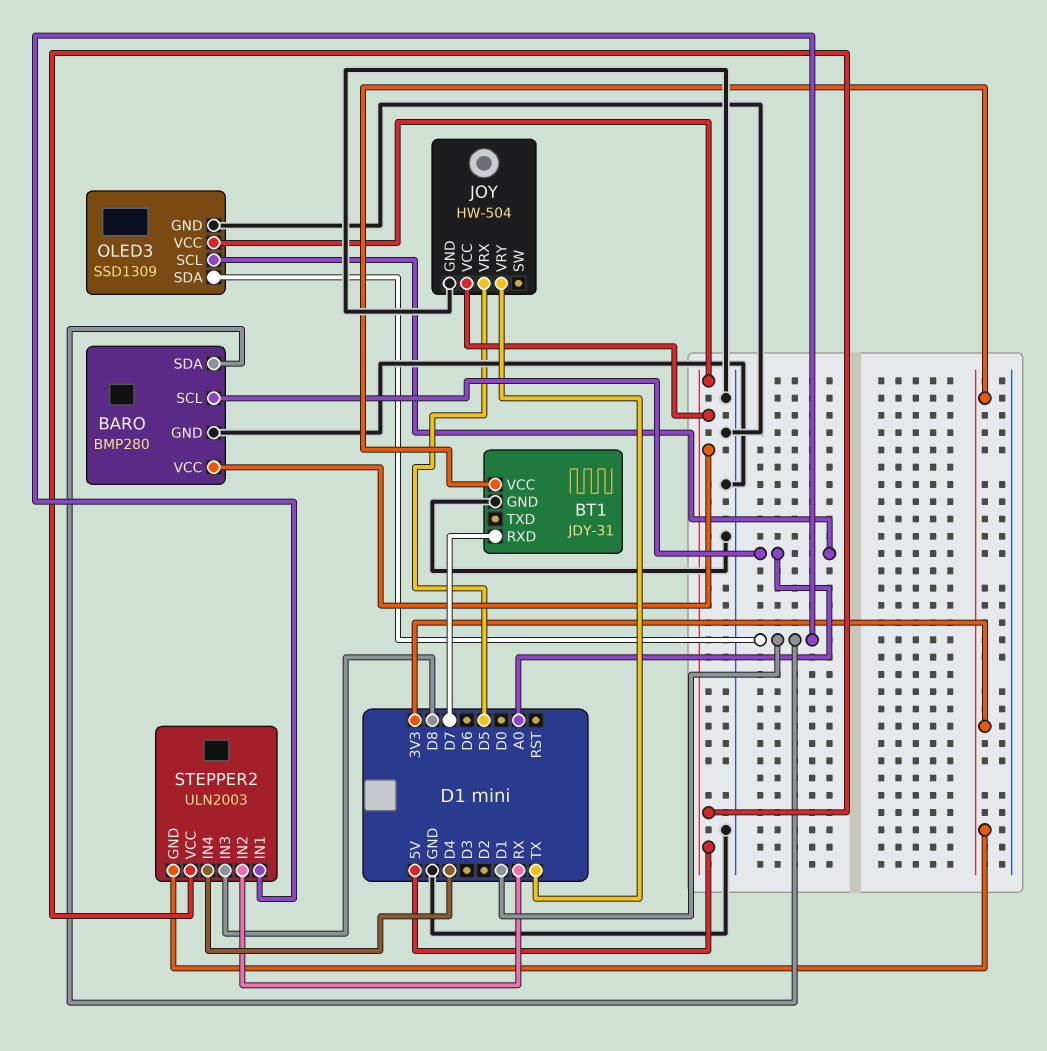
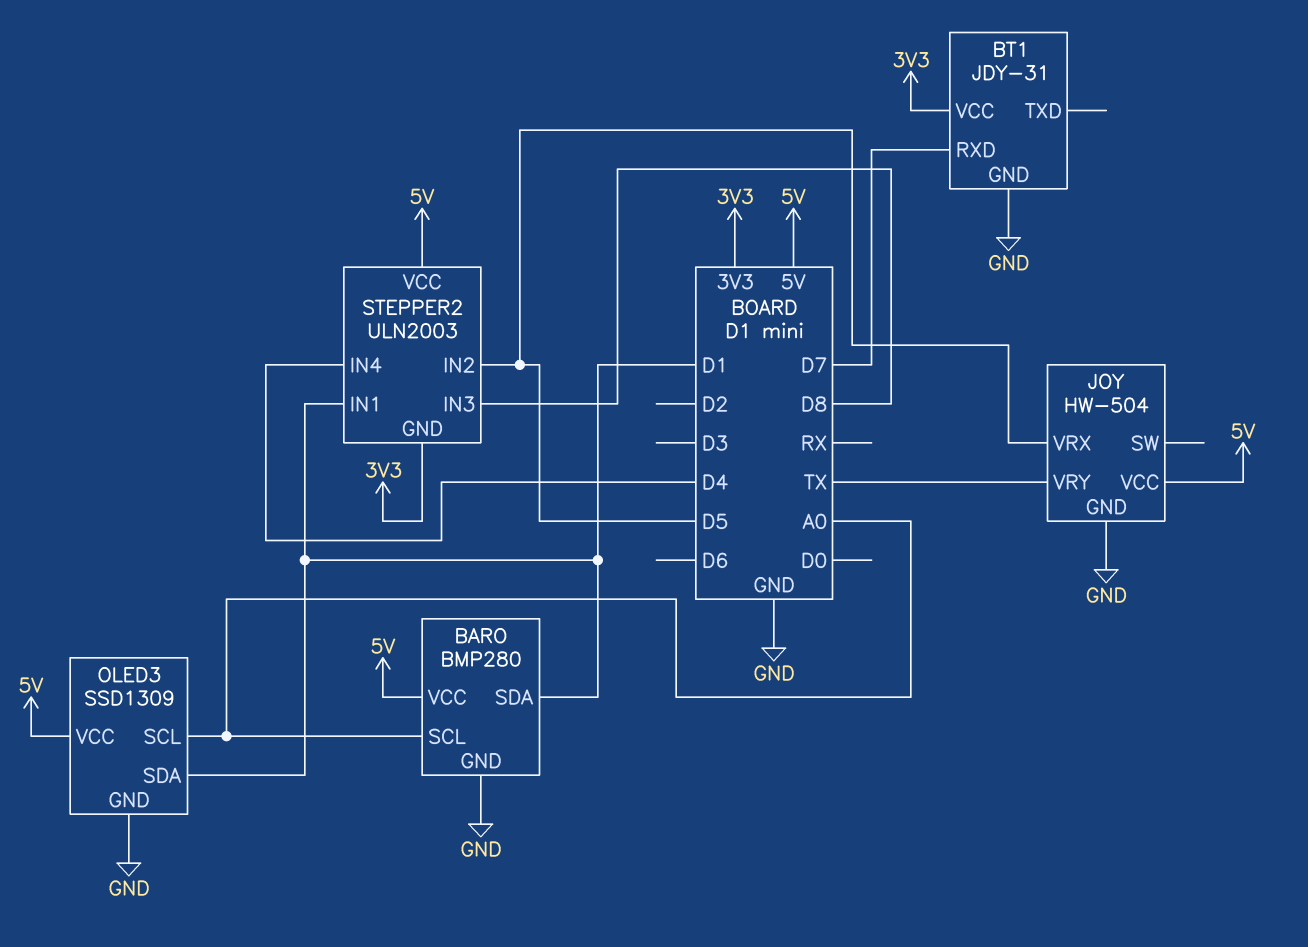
STEPPER2 pin IN2: RX -> D5

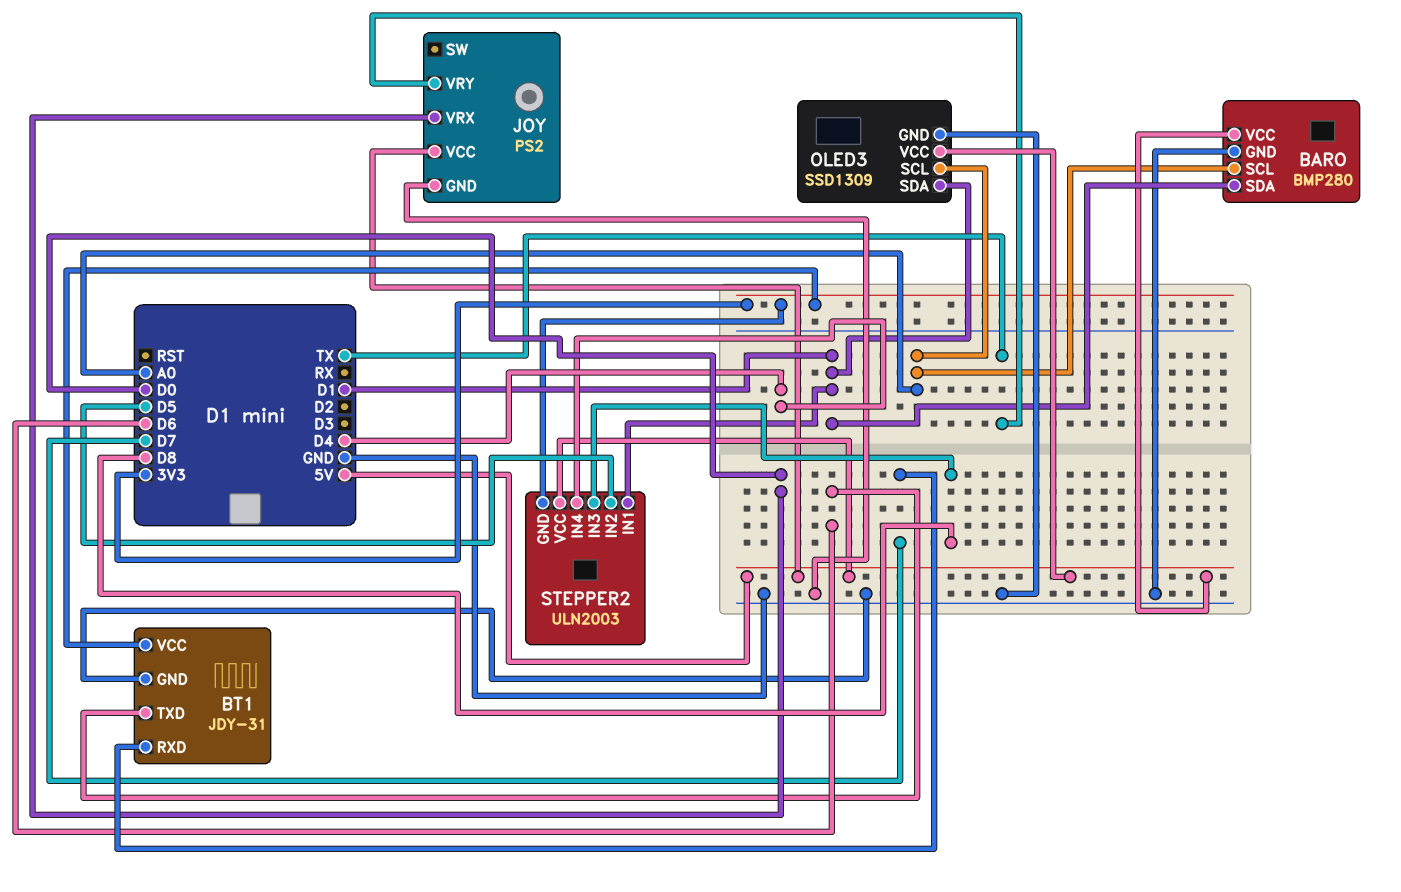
BT1 pin TXD: none -> D6
JOY: HW-504 -> PS2
JOY pin VRX: D5 -> D0

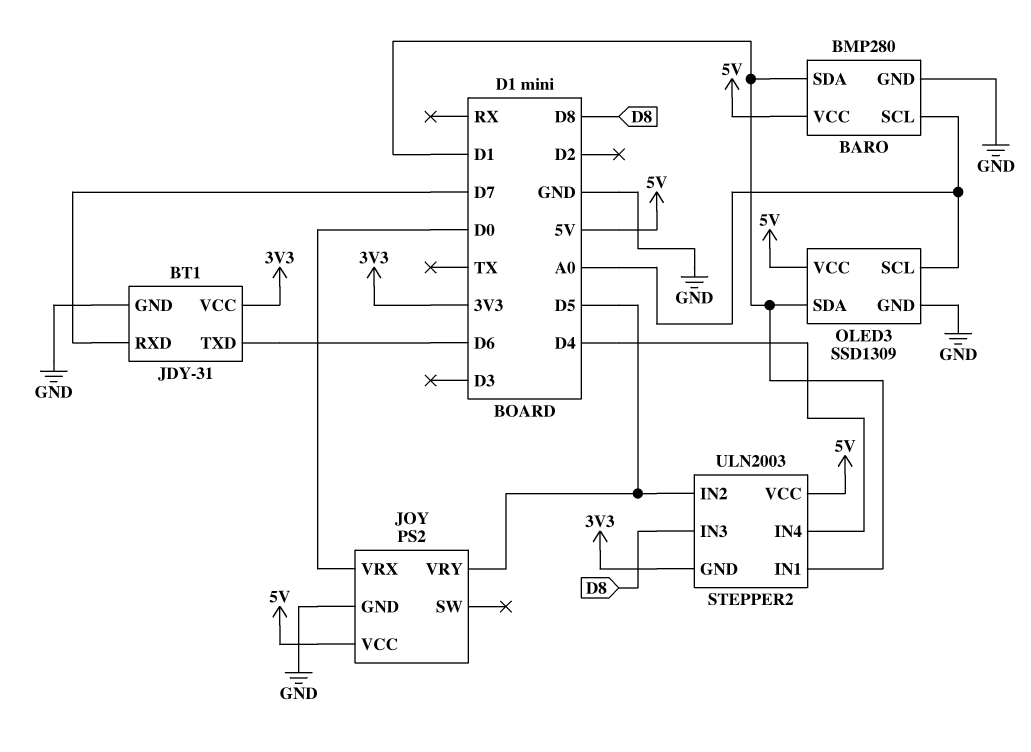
JOY pin VRY: TX -> D5

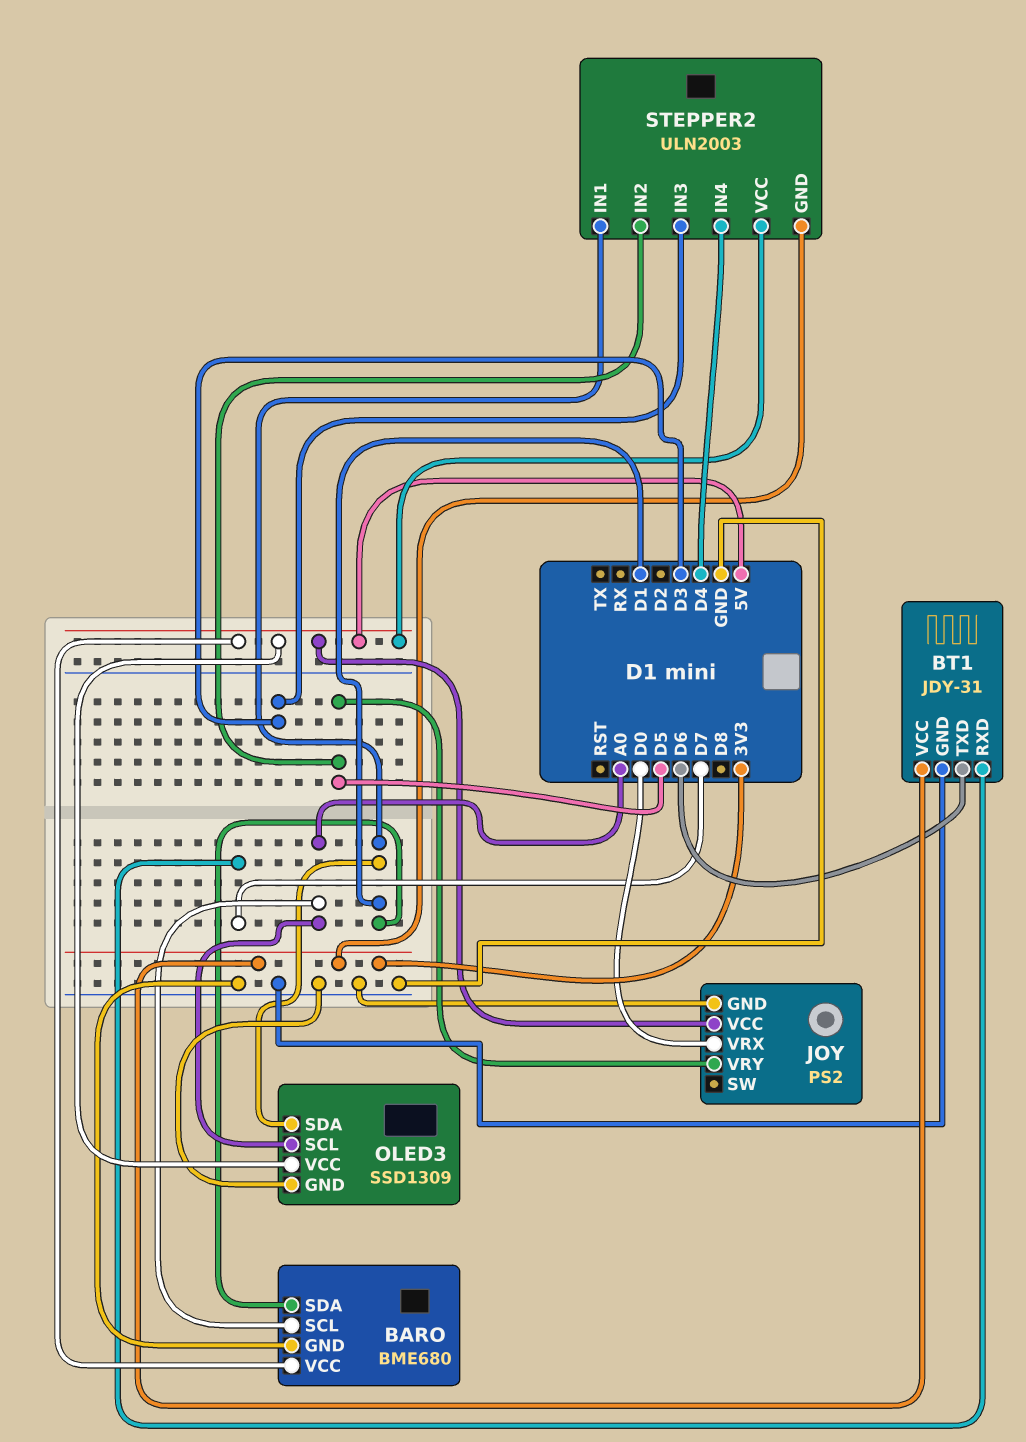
BARO: BMP280 -> BME680
STEPPER2 pin IN3: D8 -> D3

